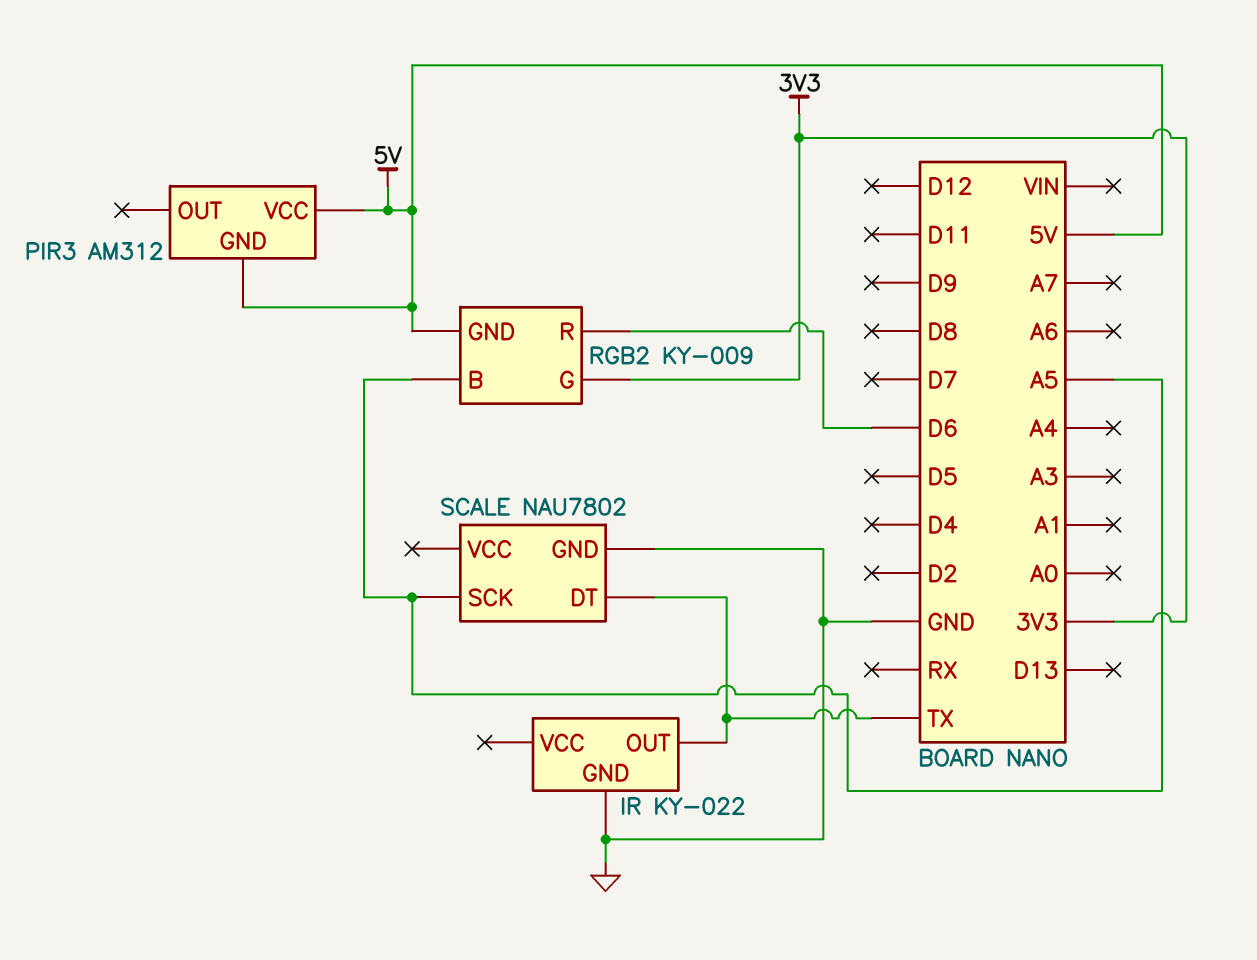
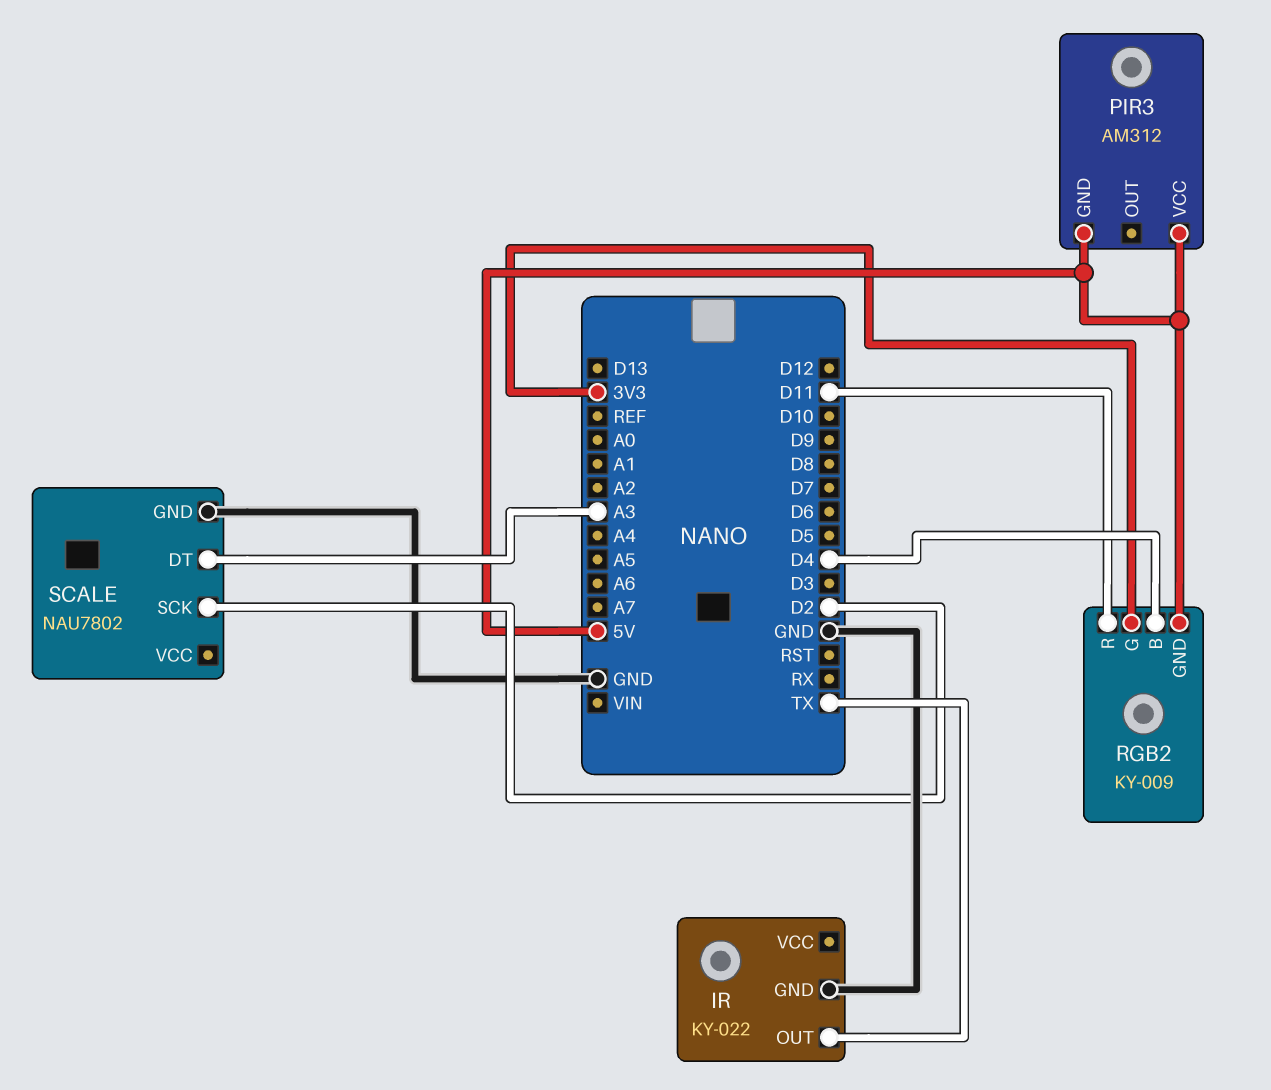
RGB2 pin B: A5 -> D4
RGB2 pin R: D6 -> D11
SCALE pin DT: TX -> A3
SCALE pin SCK: A5 -> D2

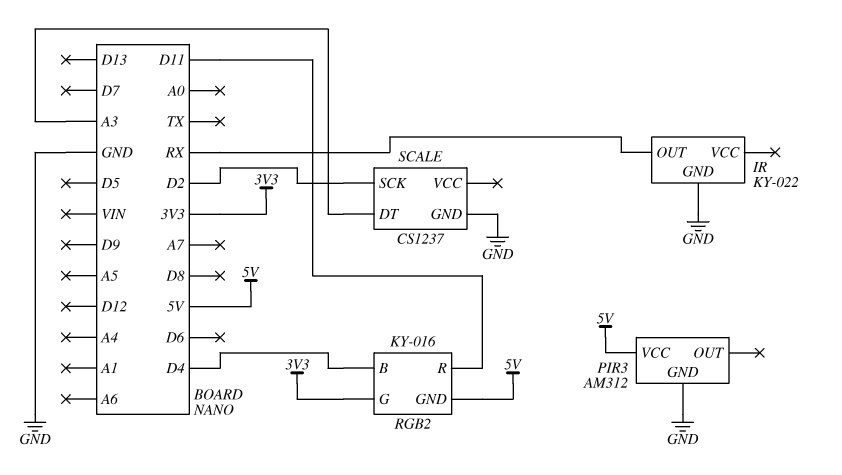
IR pin OUT: TX -> RX
PIR3 pin GND: 5V -> GND
RGB2: KY-009 -> KY-016
SCALE: NAU7802 -> CS1237

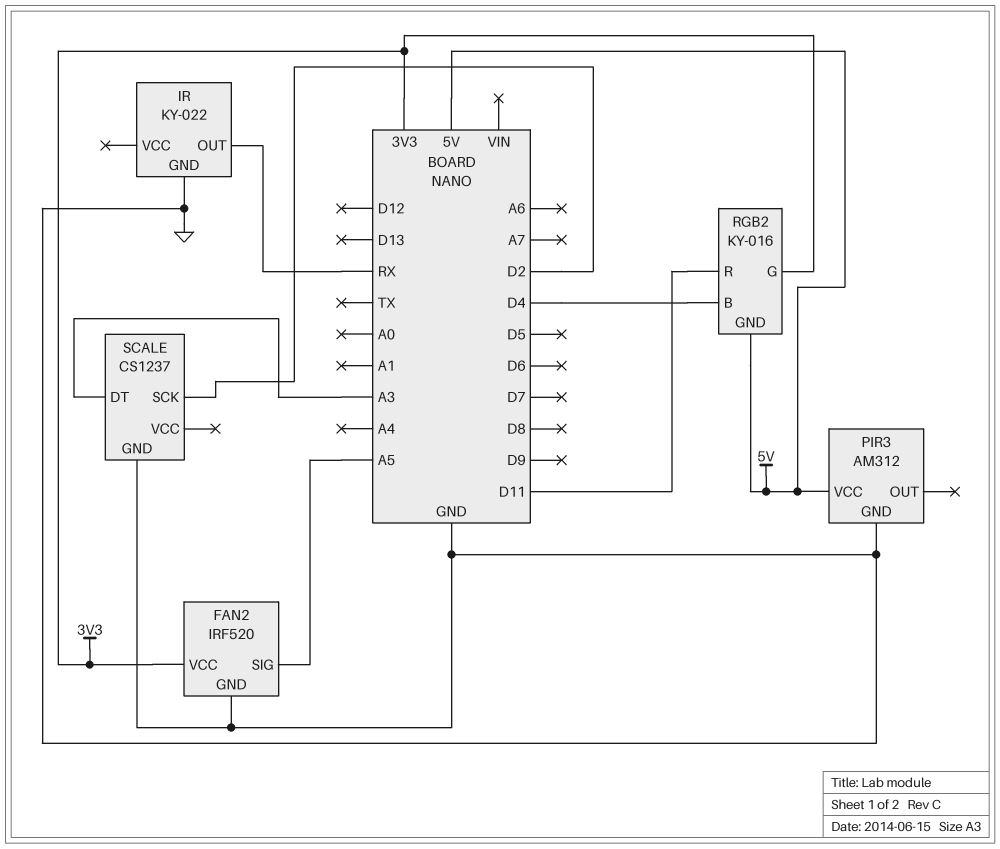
FAN2: none -> IRF520
FAN2 pin GND: none -> GND
FAN2 pin SIG: none -> A5
FAN2 pin VCC: none -> 3V3

